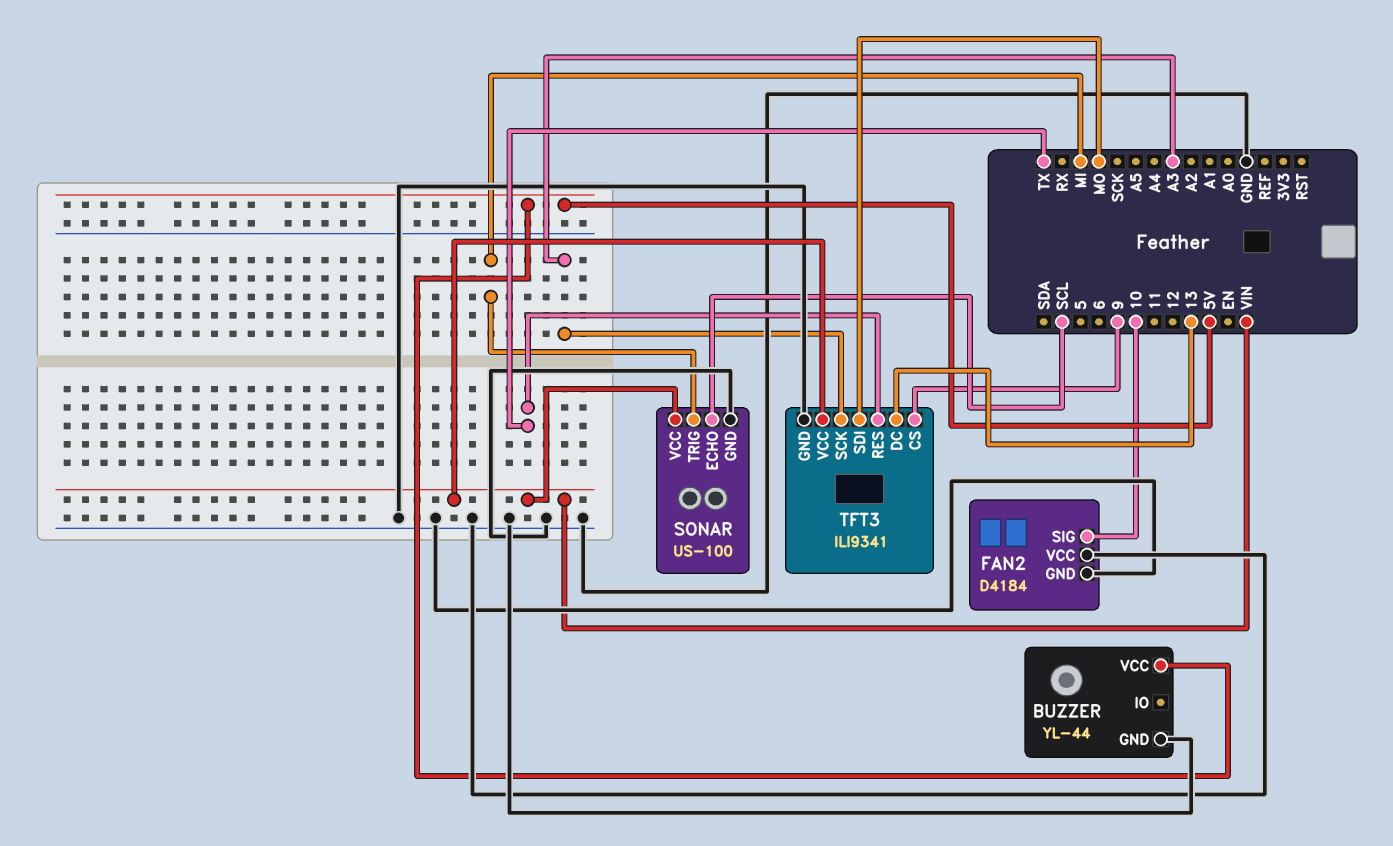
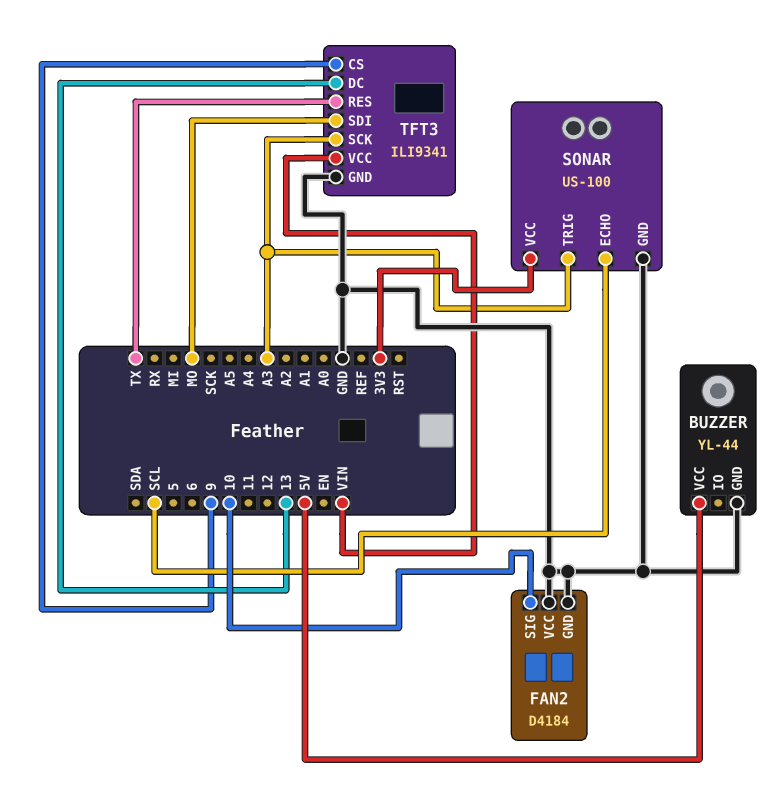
SONAR pin TRIG: MI -> A3
SONAR pin VCC: VIN -> 3V3

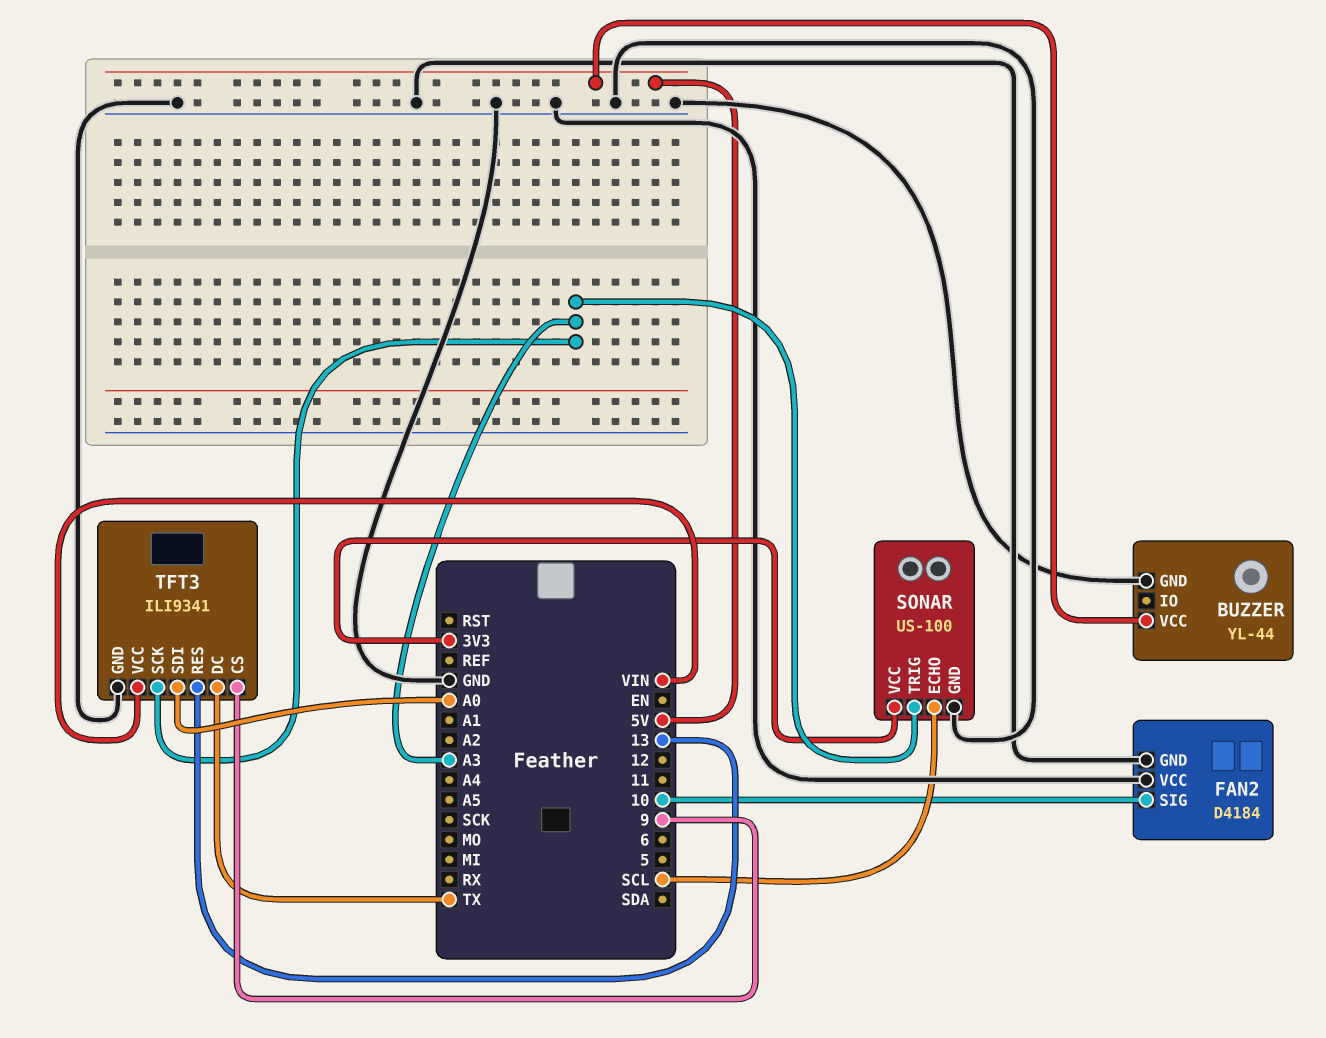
TFT3 pin DC: 13 -> TX
TFT3 pin RES: TX -> 13
TFT3 pin SDI: MO -> A0

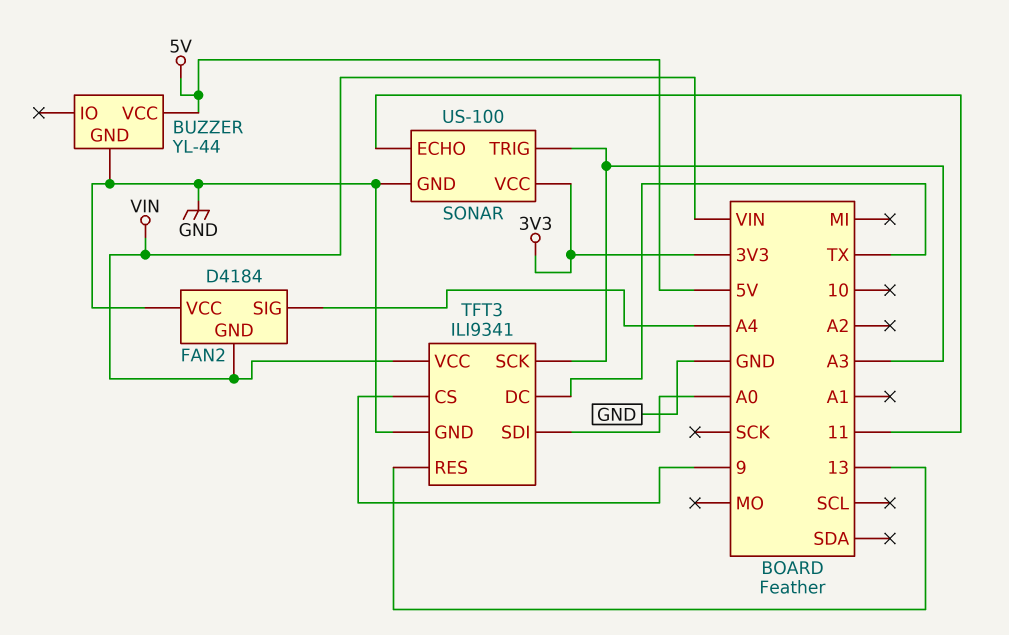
FAN2 pin GND: GND -> VIN
FAN2 pin SIG: 10 -> A4
SONAR pin ECHO: SCL -> 11

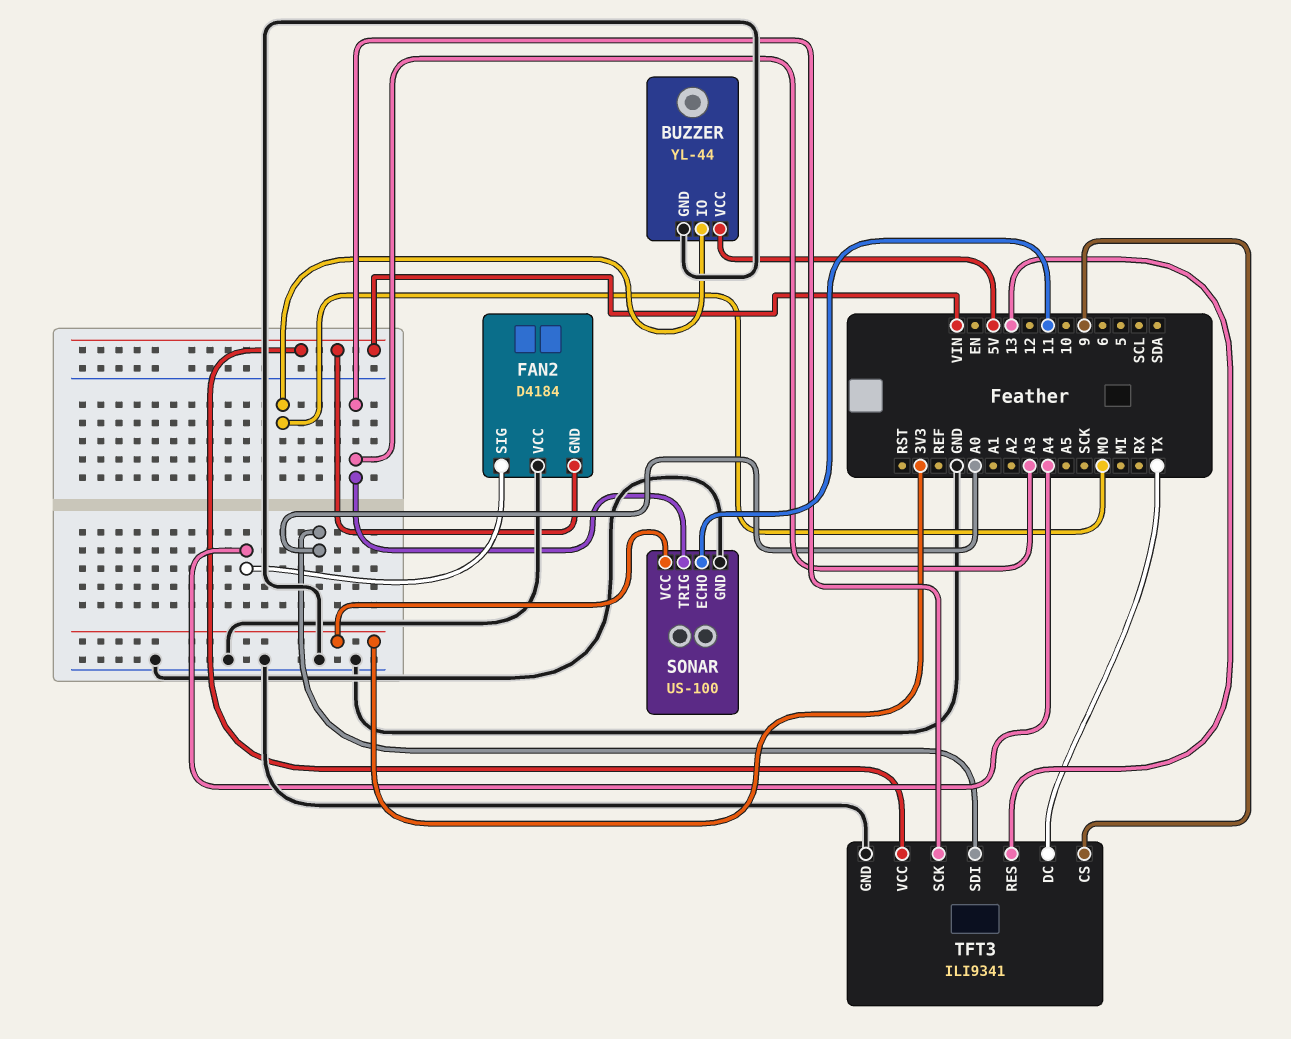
BUZZER pin IO: none -> MO

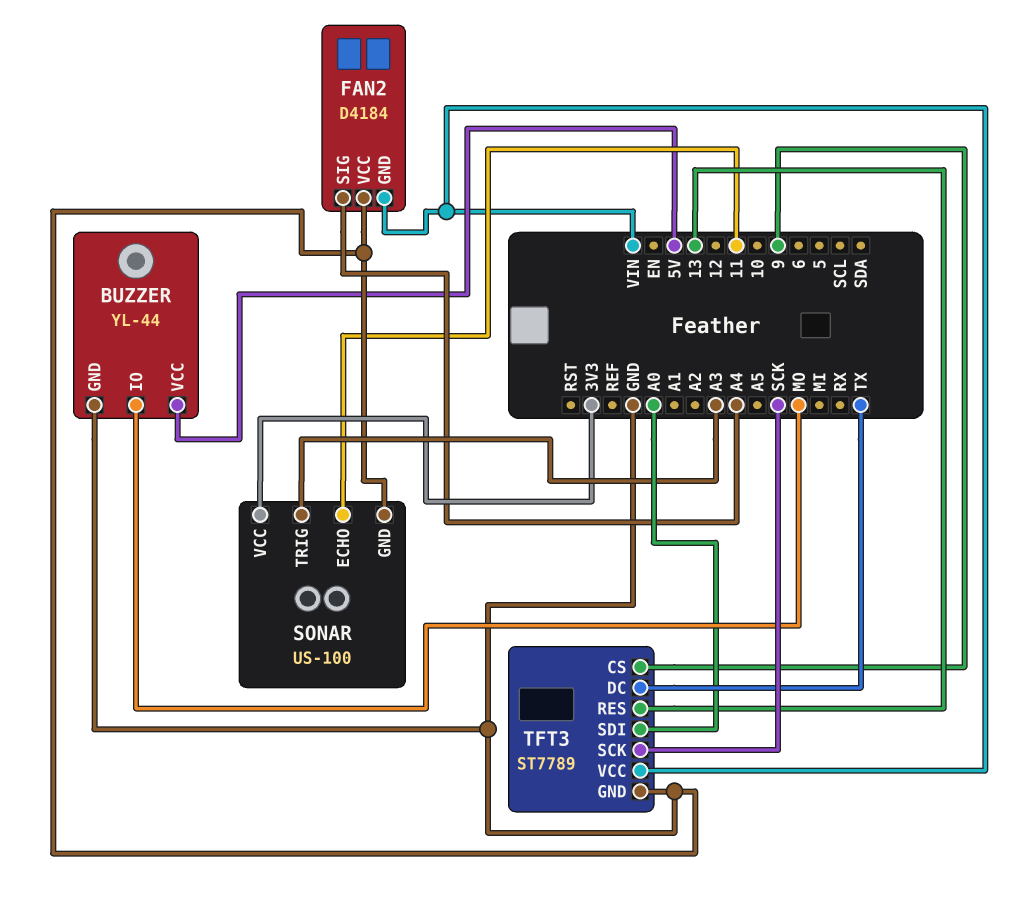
TFT3: ILI9341 -> ST7789
TFT3 pin SCK: A3 -> SCK

